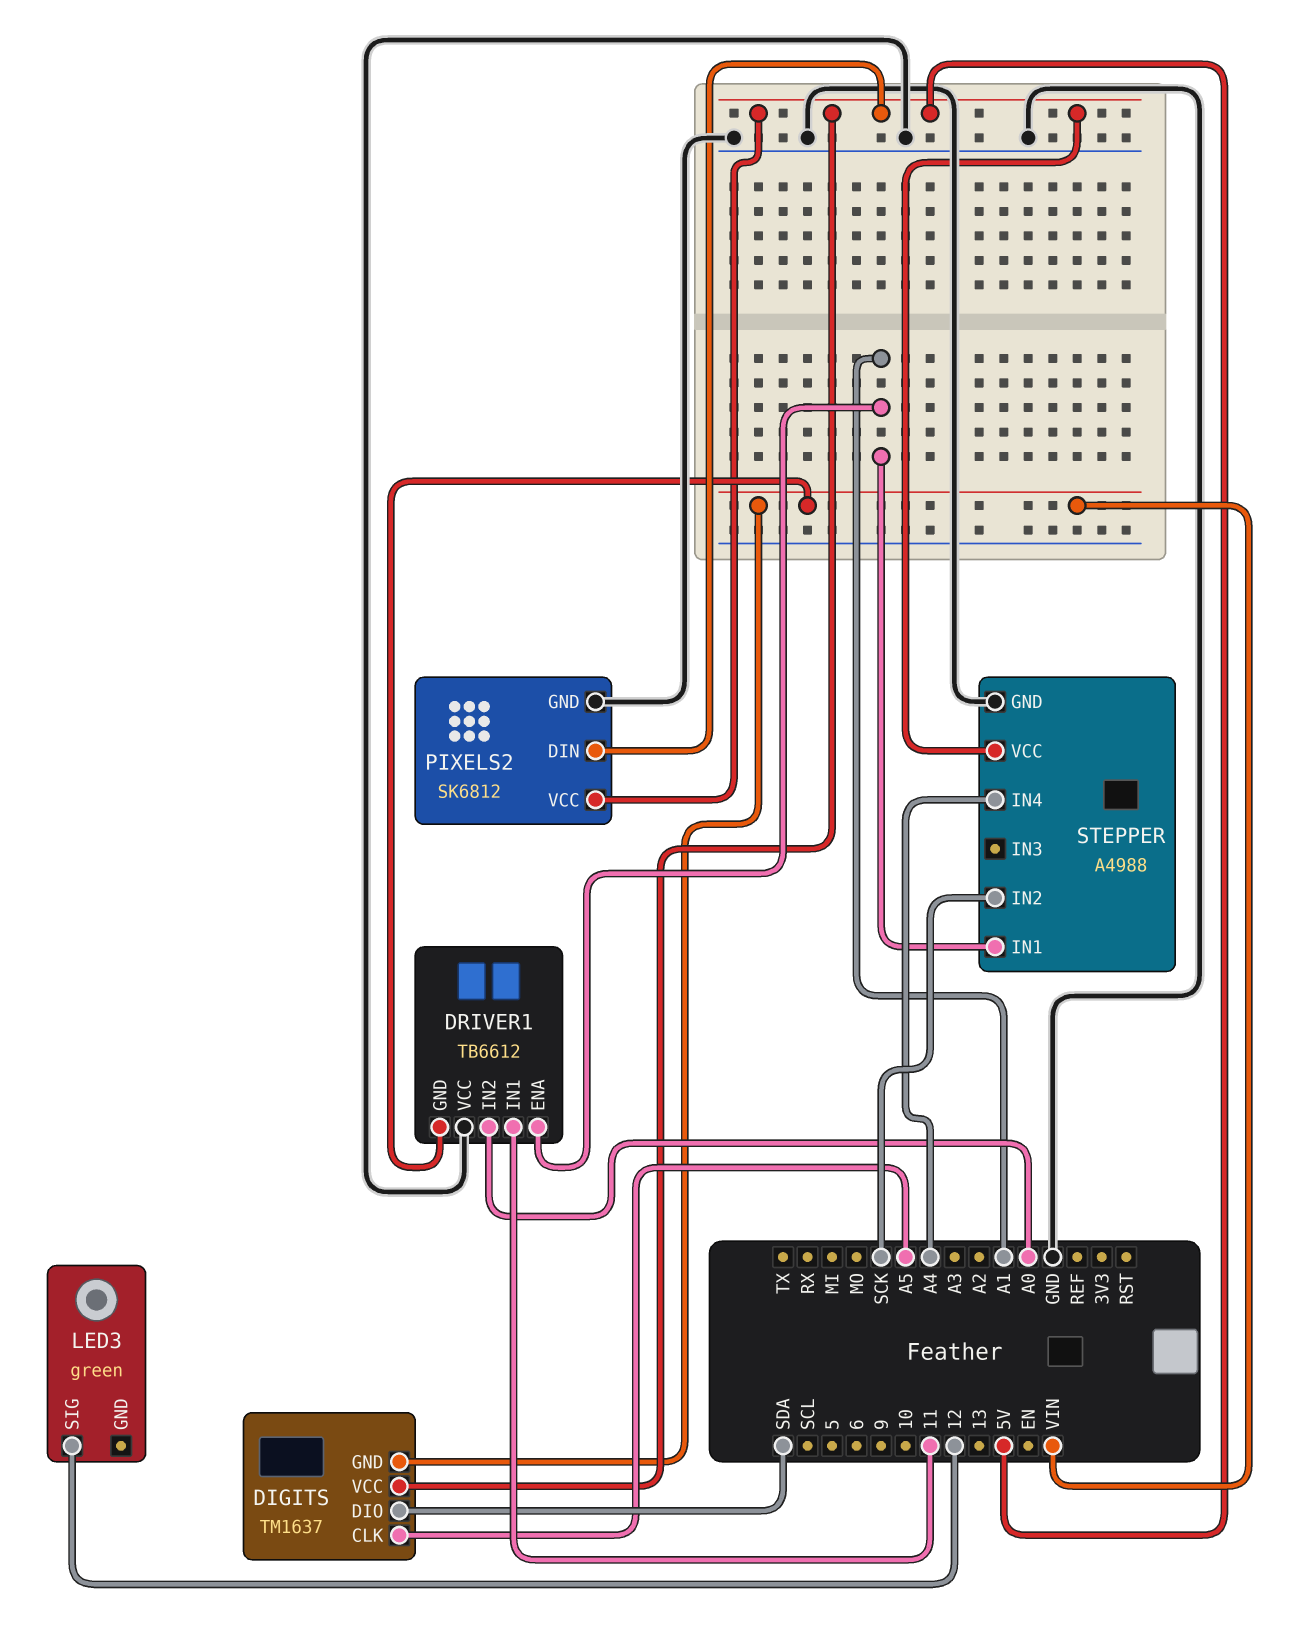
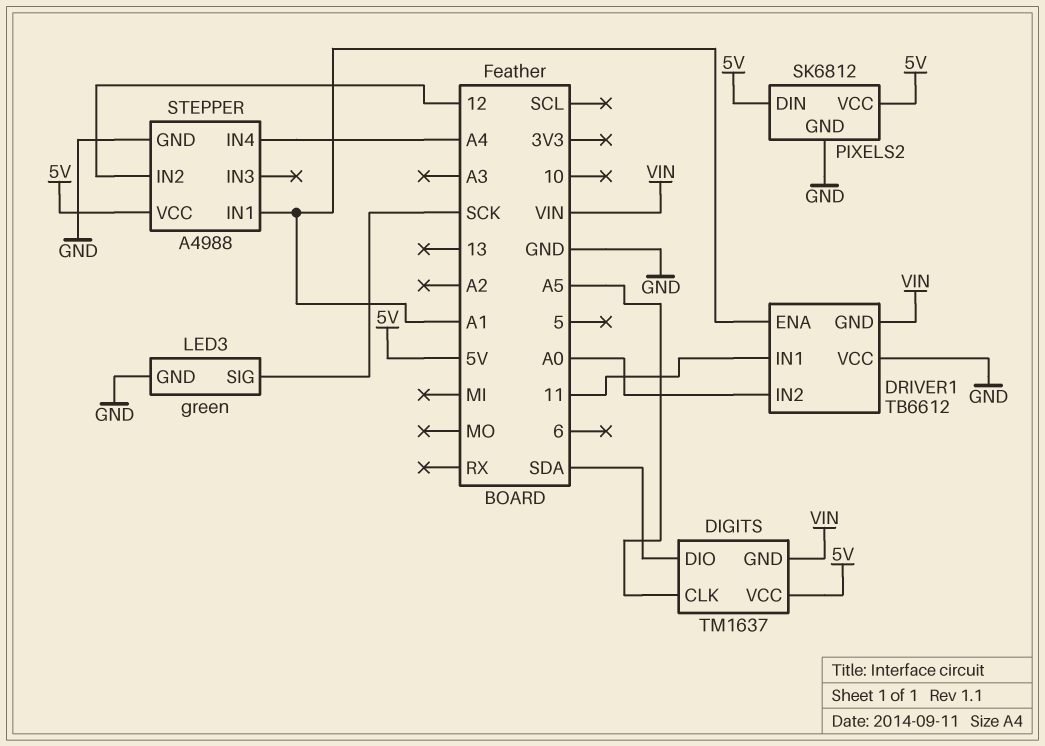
LED3 pin GND: none -> GND
LED3 pin SIG: 12 -> SCK
STEPPER pin IN2: SCK -> 12

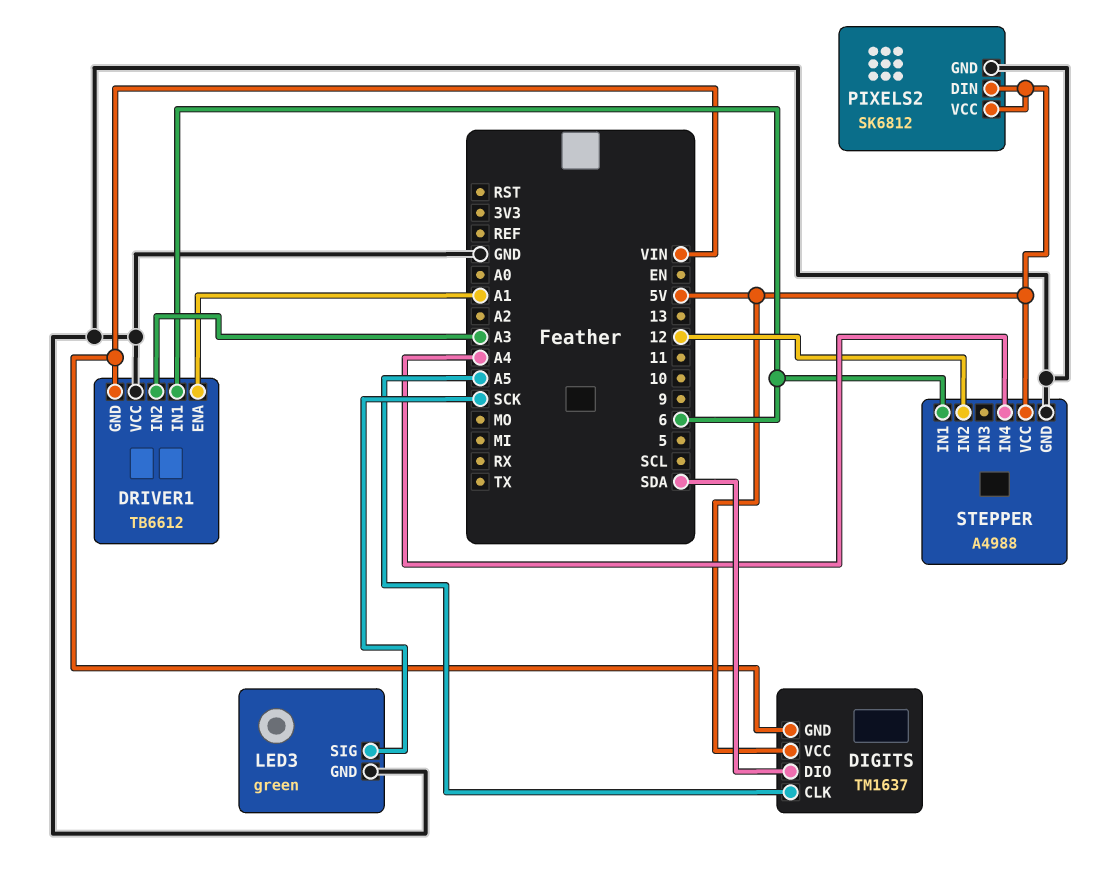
DRIVER1 pin IN1: 11 -> 6
DRIVER1 pin IN2: A0 -> A3
STEPPER pin IN1: A1 -> 6

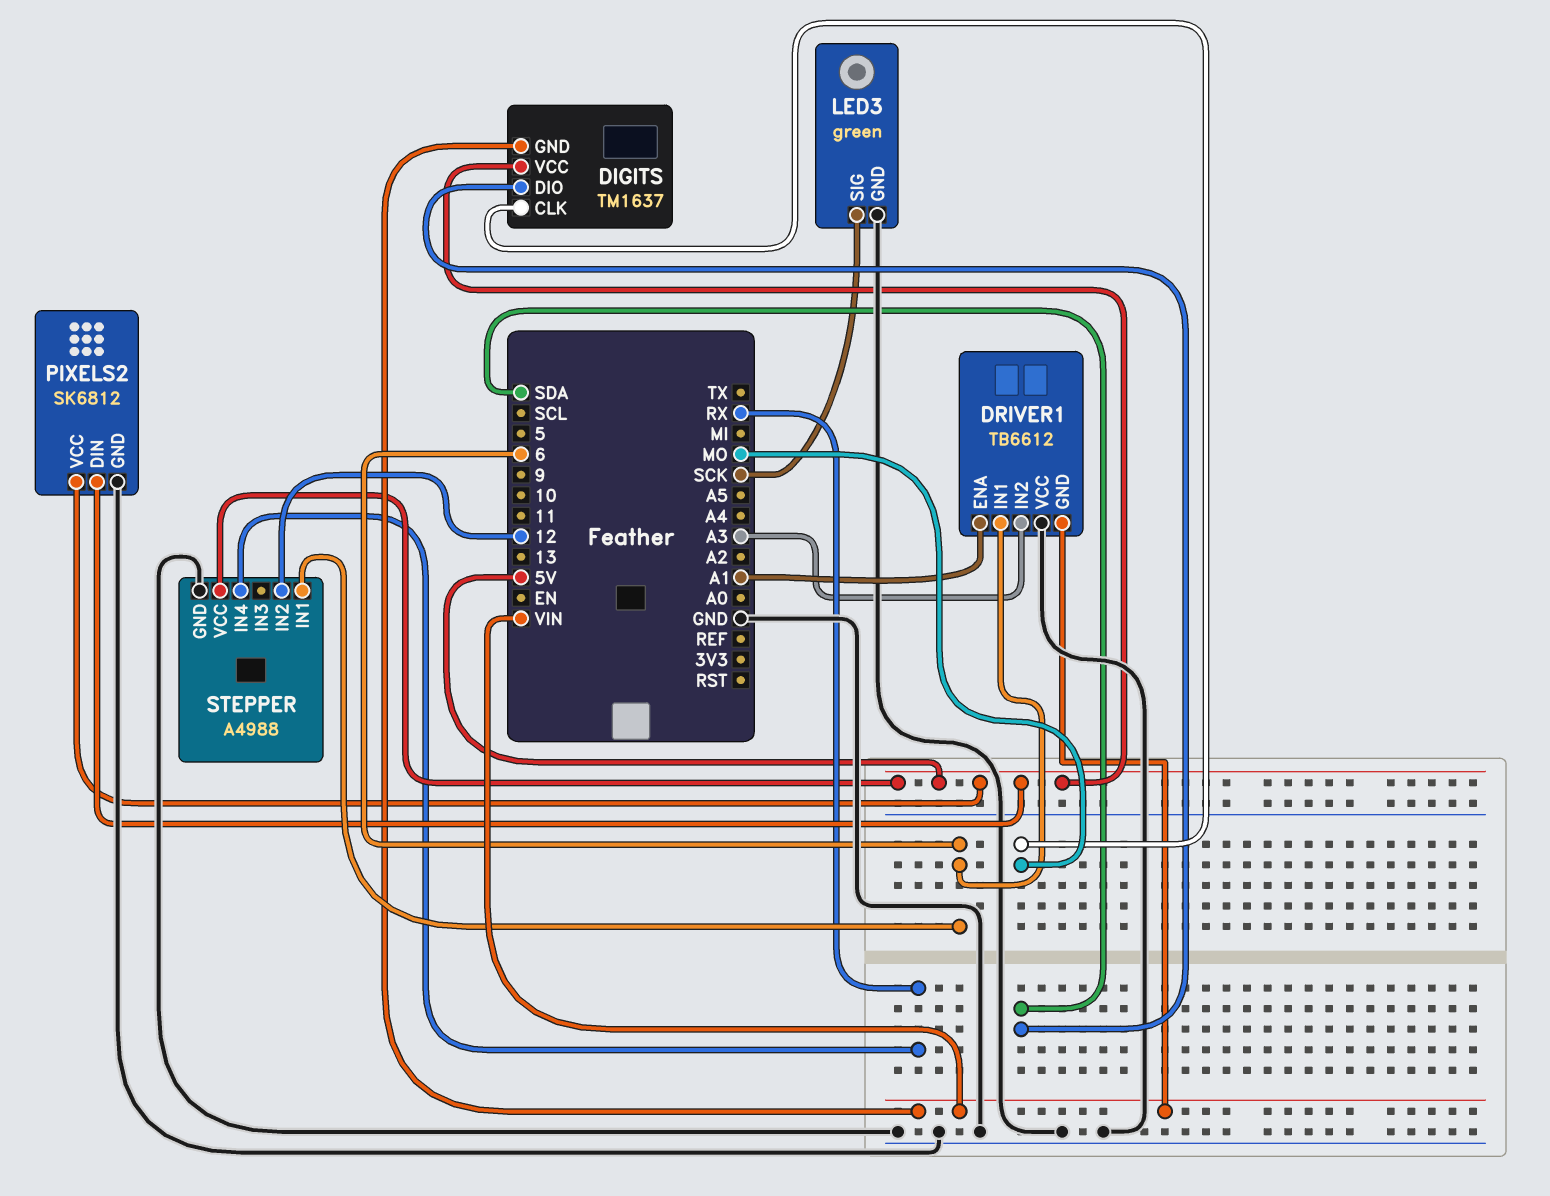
DIGITS pin CLK: A5 -> MO
STEPPER pin IN4: A4 -> RX

